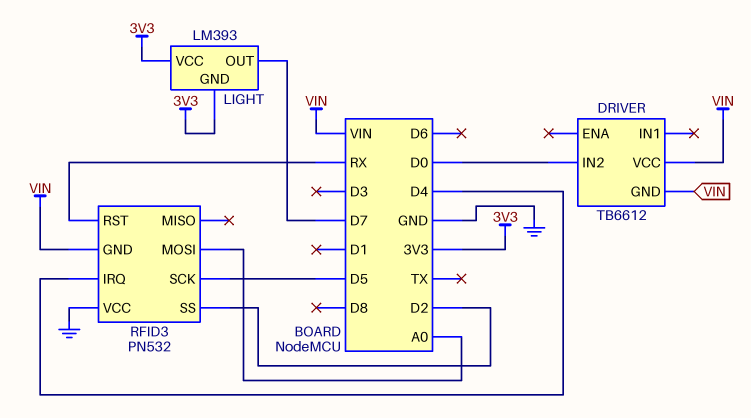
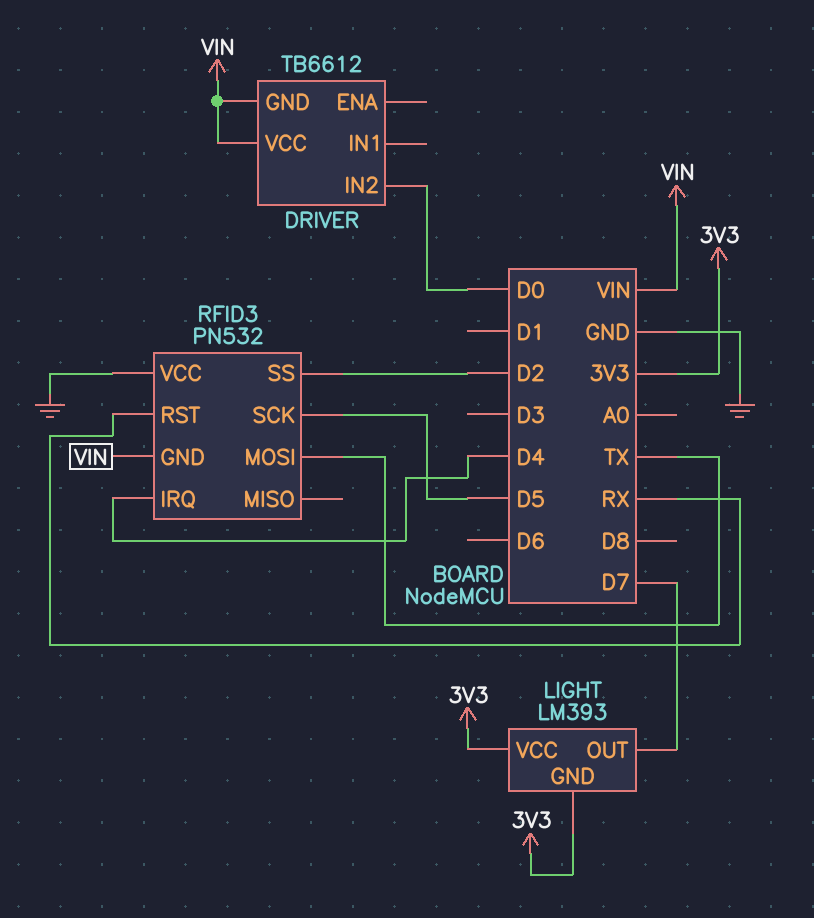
RFID3 pin MOSI: A0 -> TX

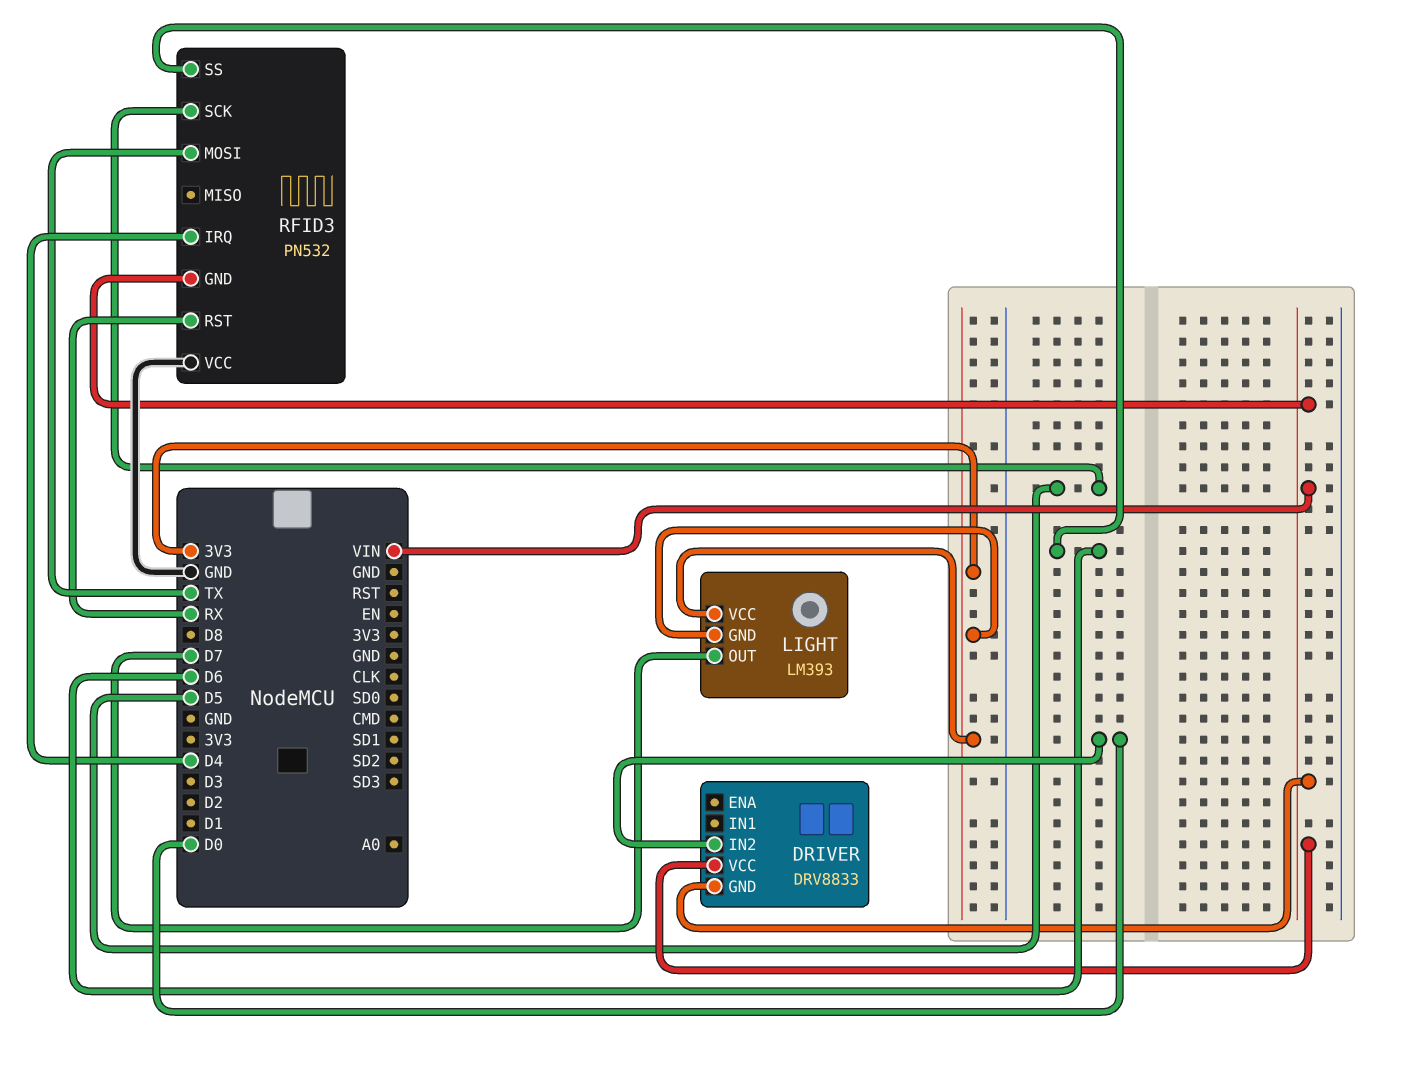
DRIVER: TB6612 -> DRV8833
RFID3 pin SS: D2 -> D6

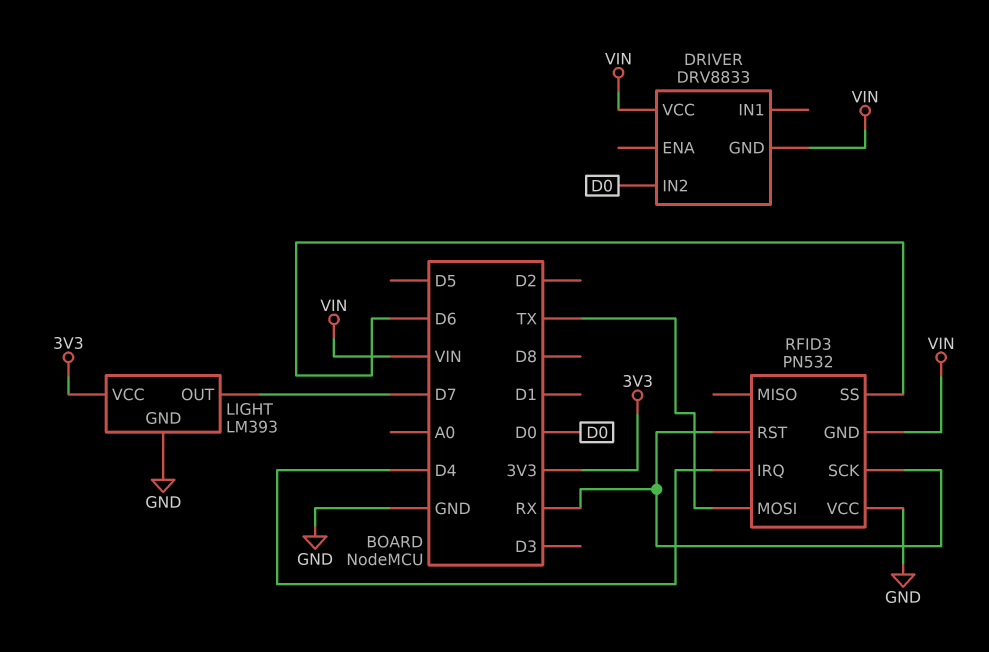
LIGHT pin GND: 3V3 -> GND
RFID3 pin SCK: D5 -> RX

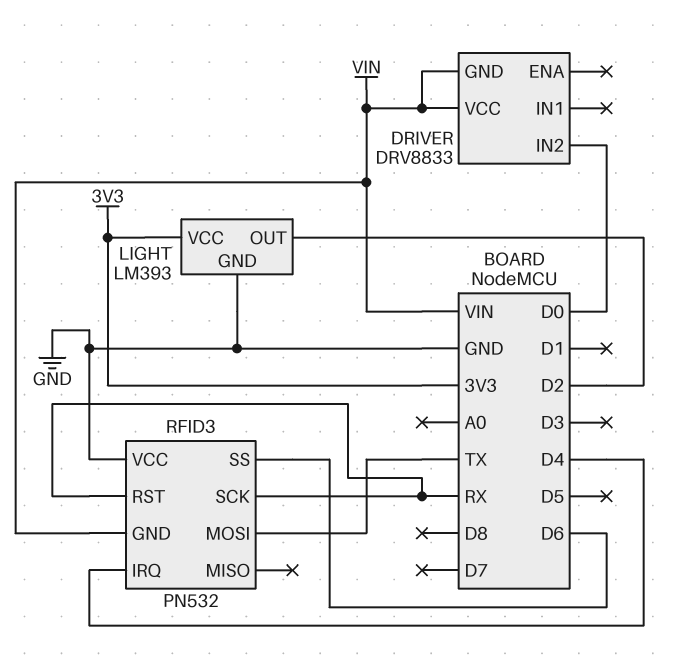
LIGHT pin OUT: D7 -> D2

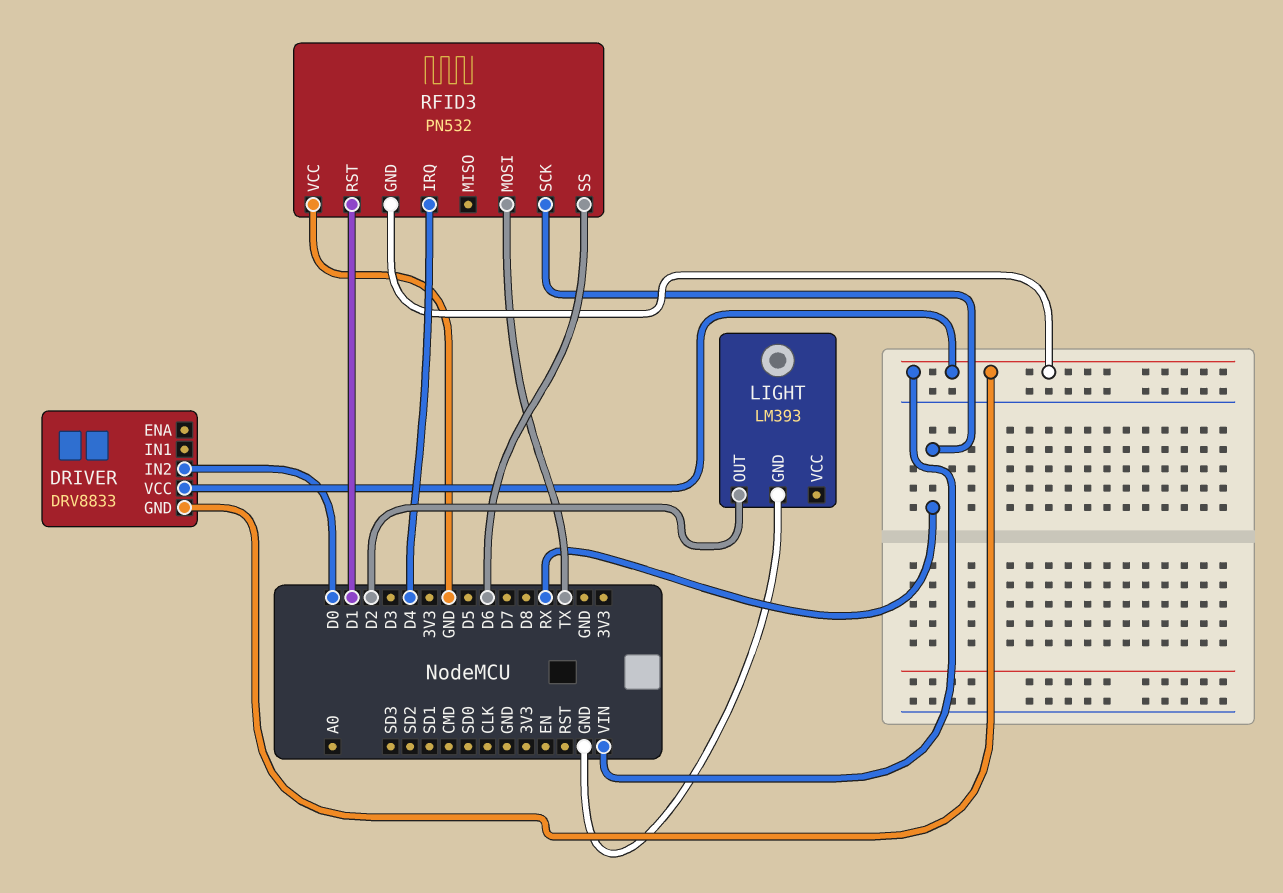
LIGHT pin VCC: 3V3 -> none
RFID3 pin RST: RX -> D1

